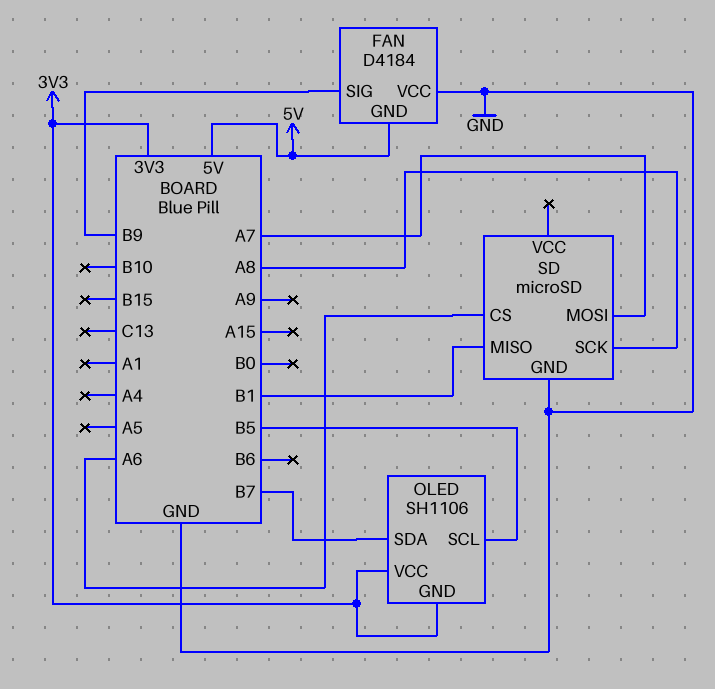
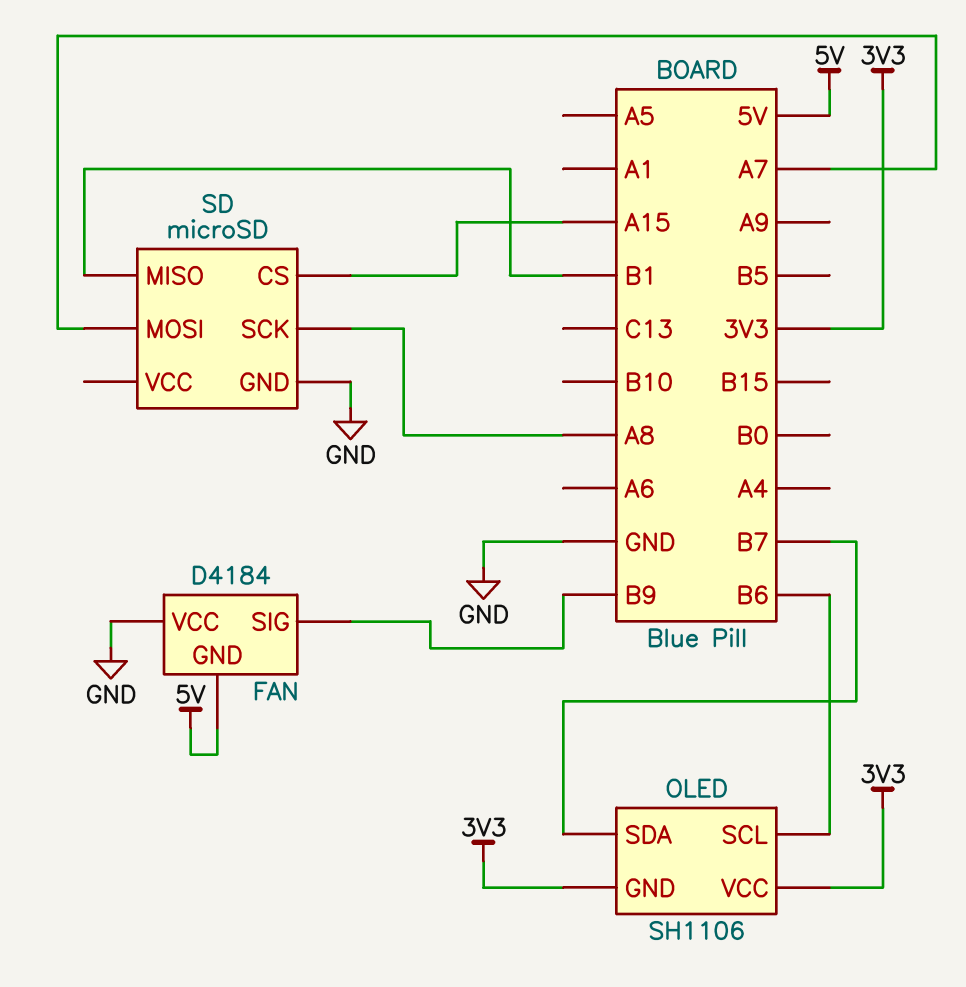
OLED pin SCL: B5 -> B6
SD pin CS: A6 -> A15

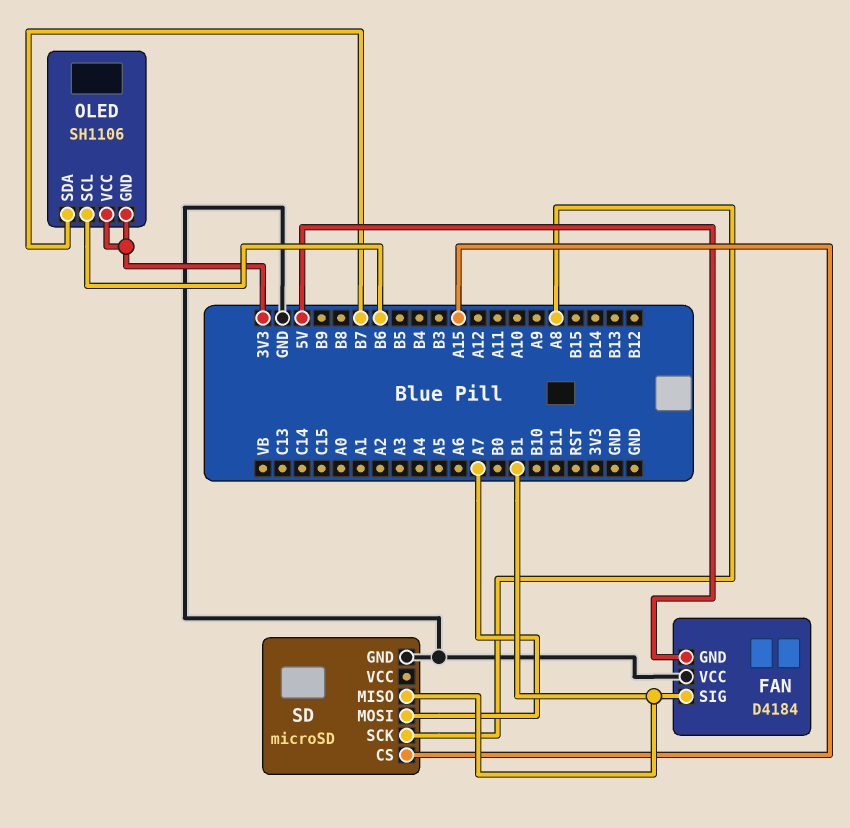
FAN pin SIG: B9 -> B1

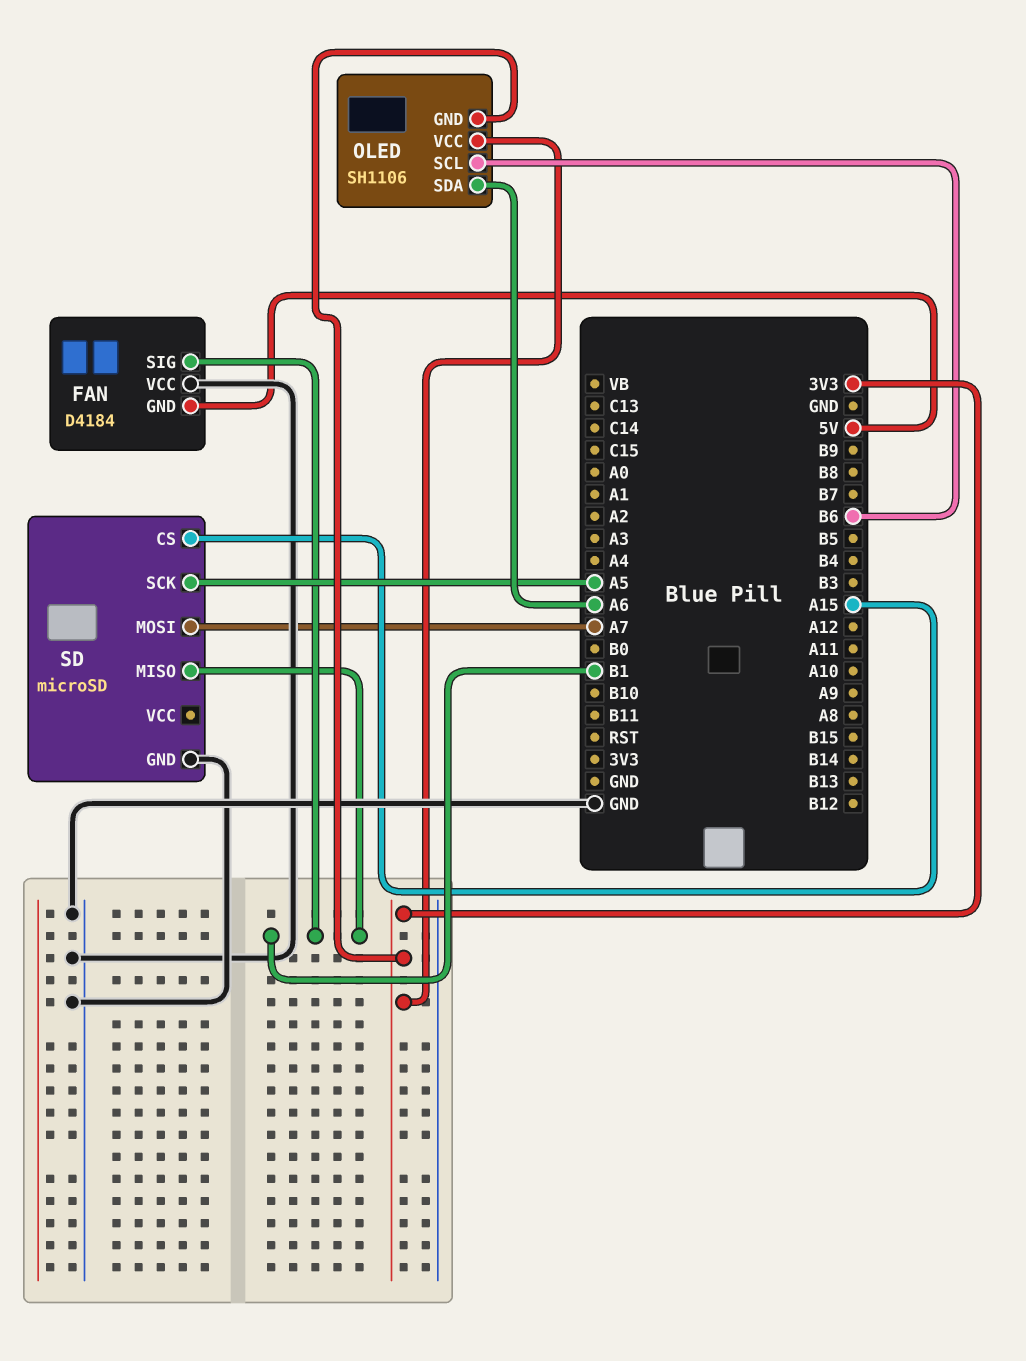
OLED pin SDA: B7 -> A6
SD pin SCK: A8 -> A5

